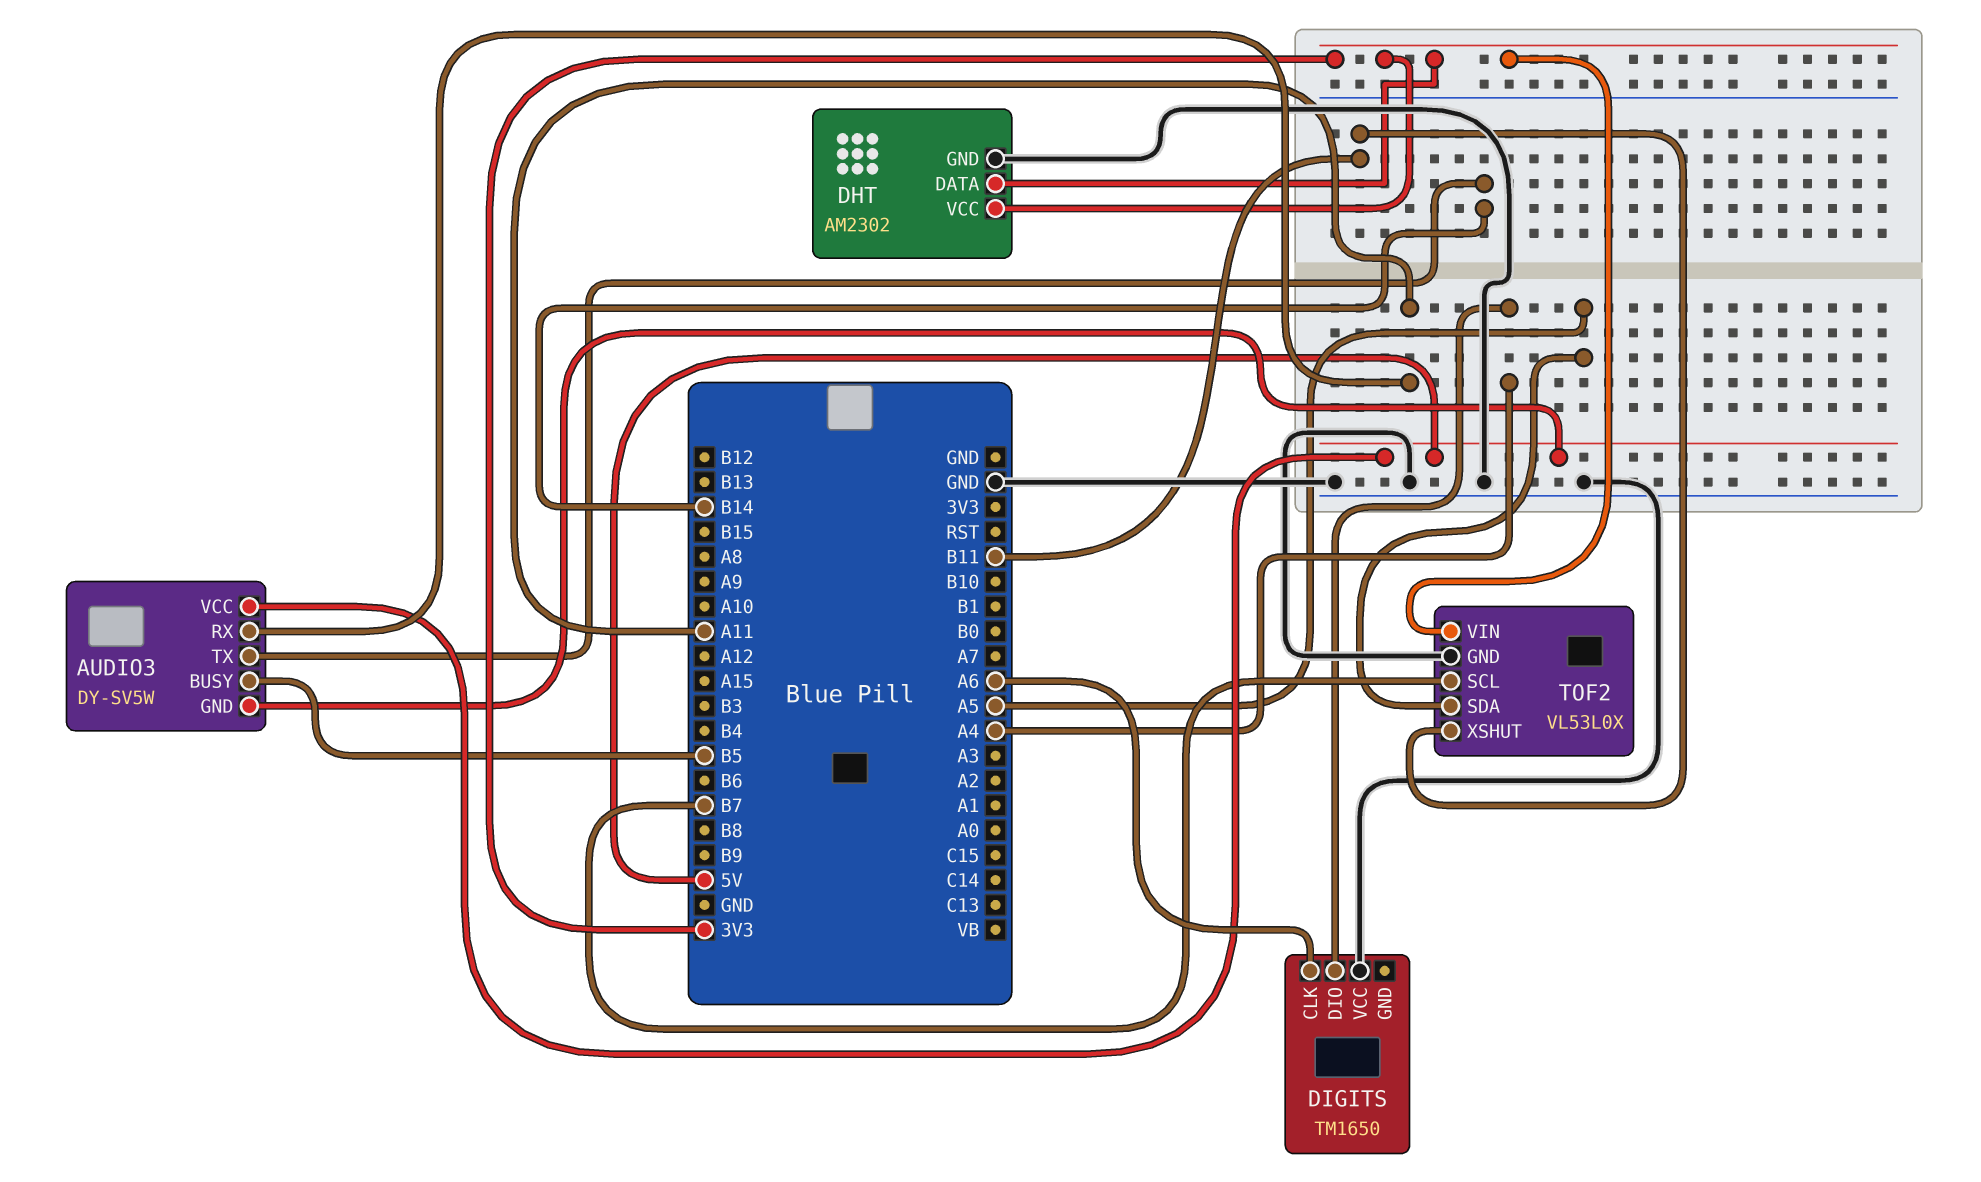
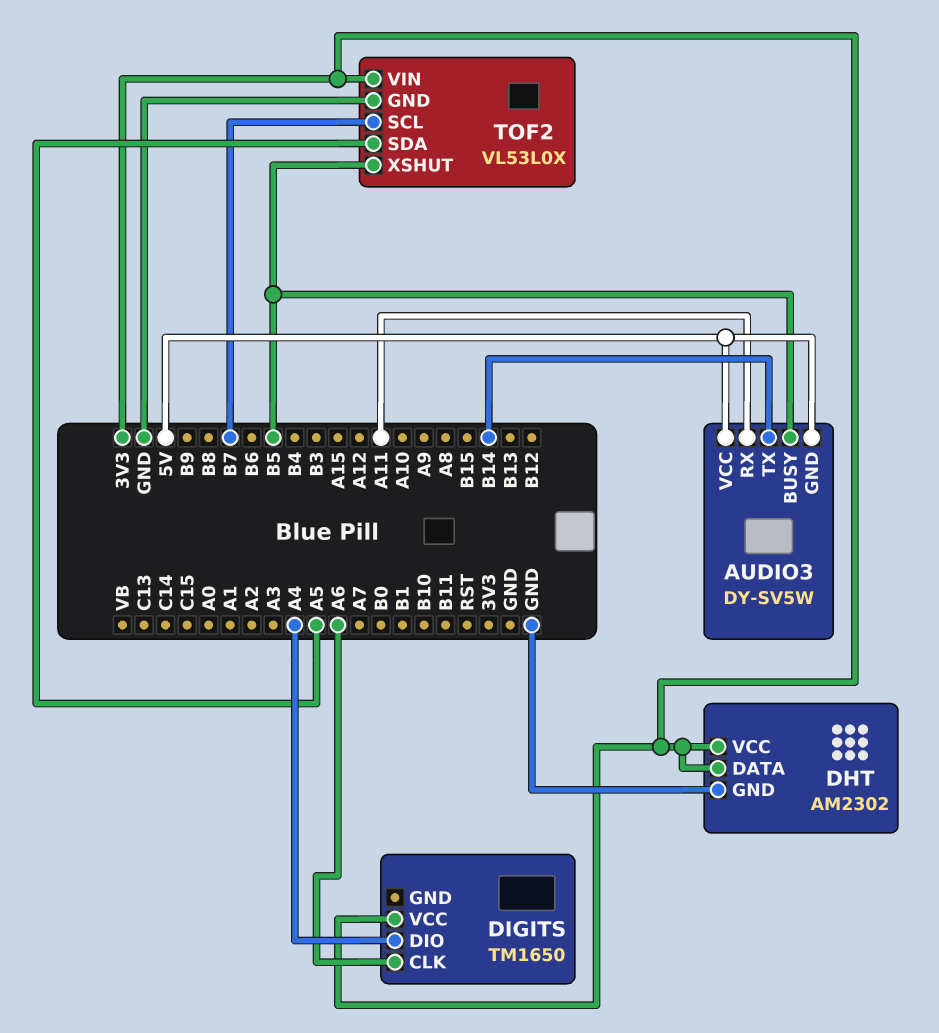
DIGITS pin VCC: GND -> 3V3
TOF2 pin XSHUT: B11 -> B5

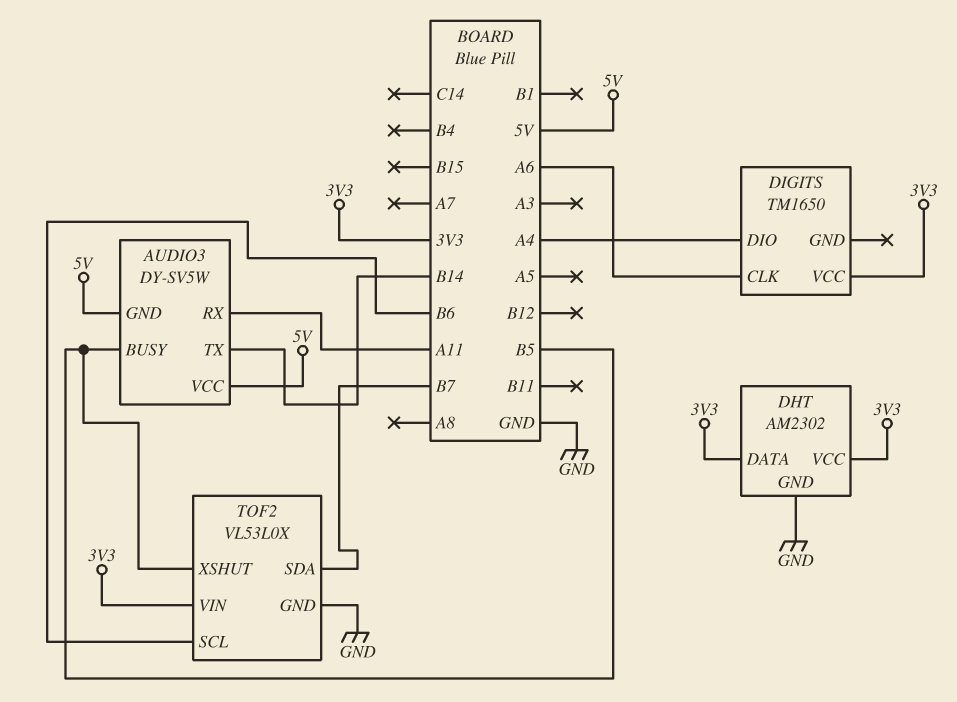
TOF2 pin SCL: B7 -> B6
TOF2 pin SDA: A5 -> B7

